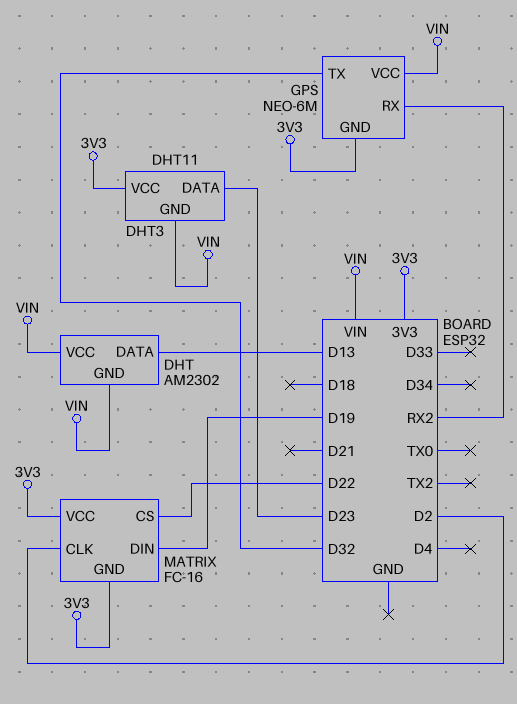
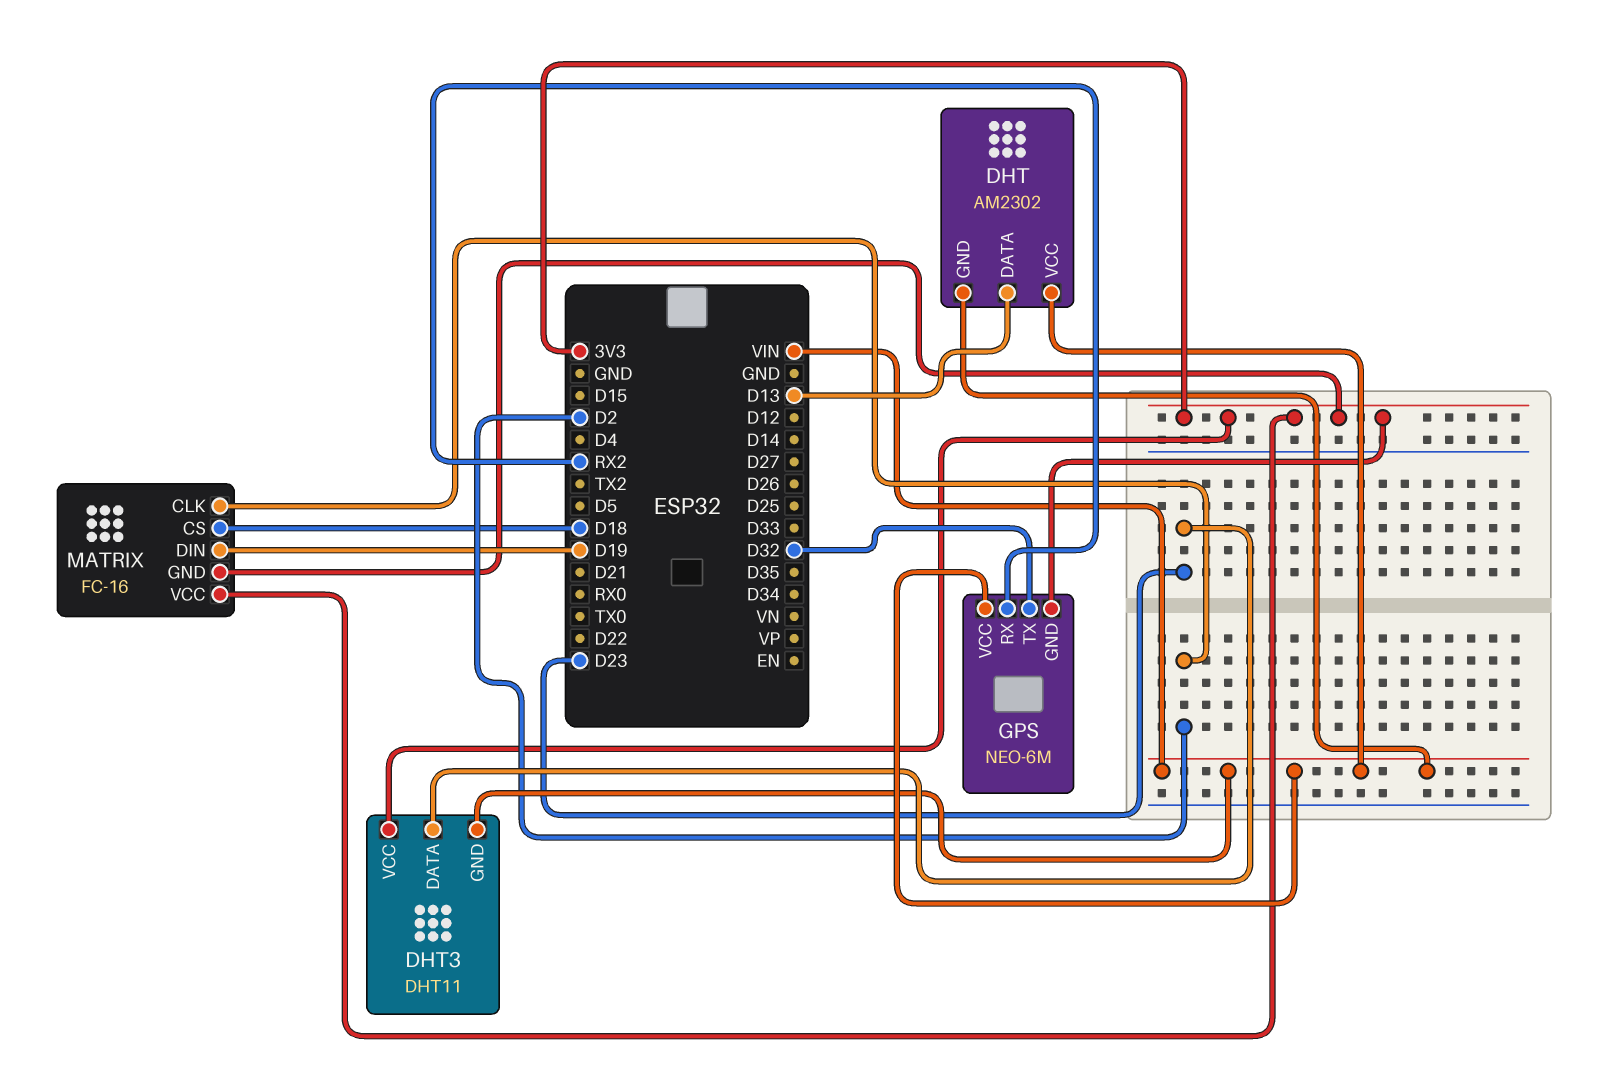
MATRIX pin CS: D22 -> D18

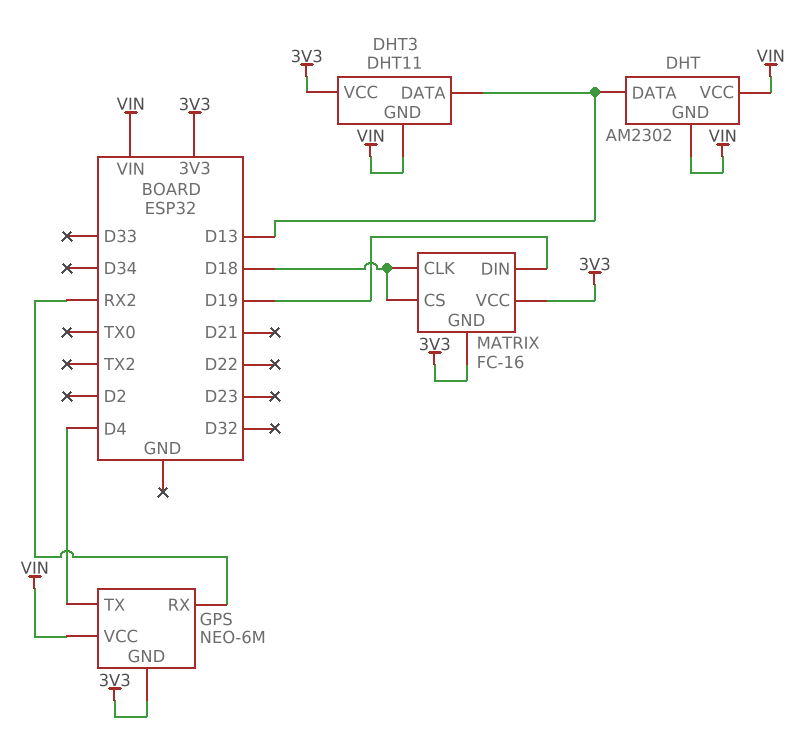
DHT3 pin DATA: D23 -> D13
GPS pin TX: D32 -> D4
MATRIX pin CLK: D2 -> D18

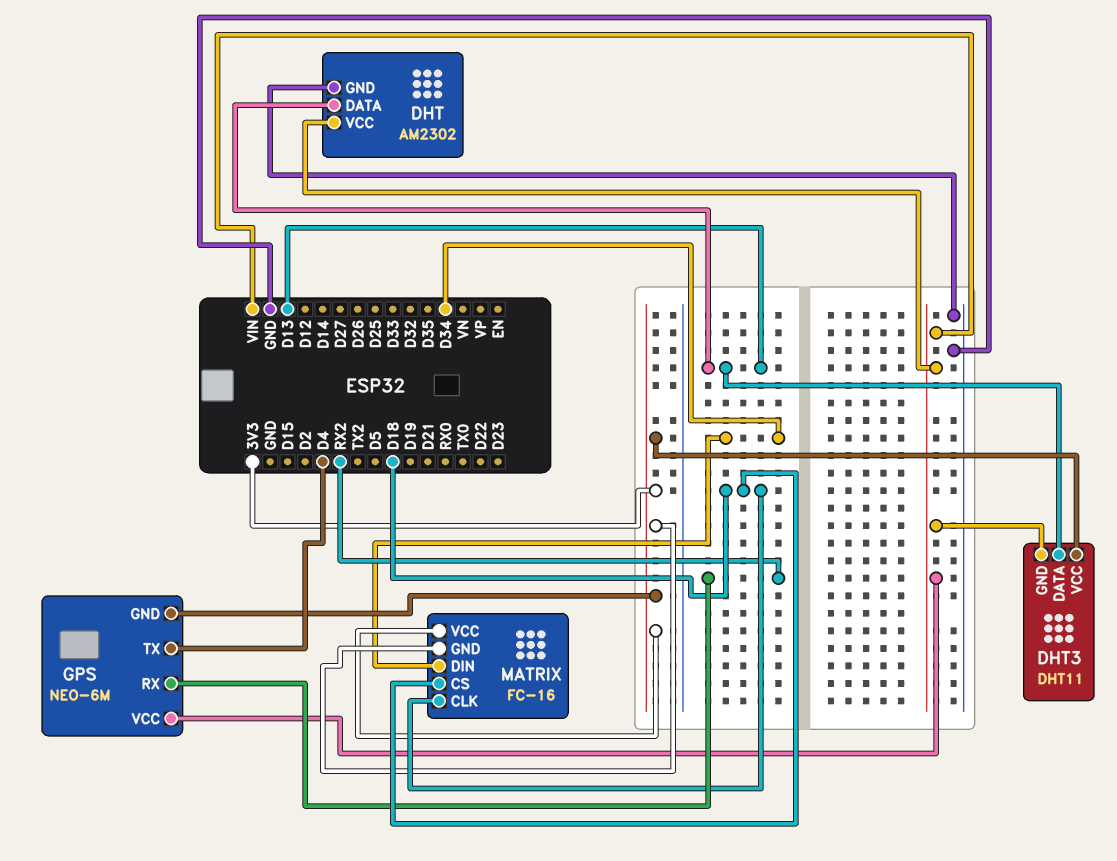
DHT pin GND: VIN -> GND
MATRIX pin DIN: D19 -> D34

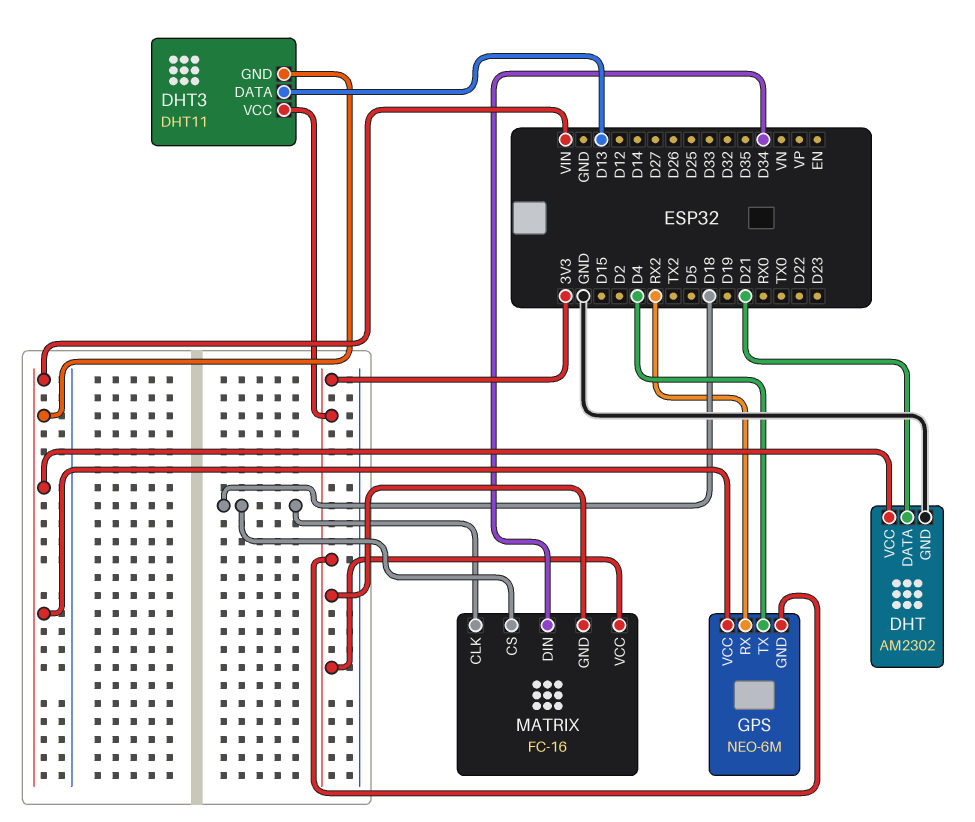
DHT pin DATA: D13 -> D21

